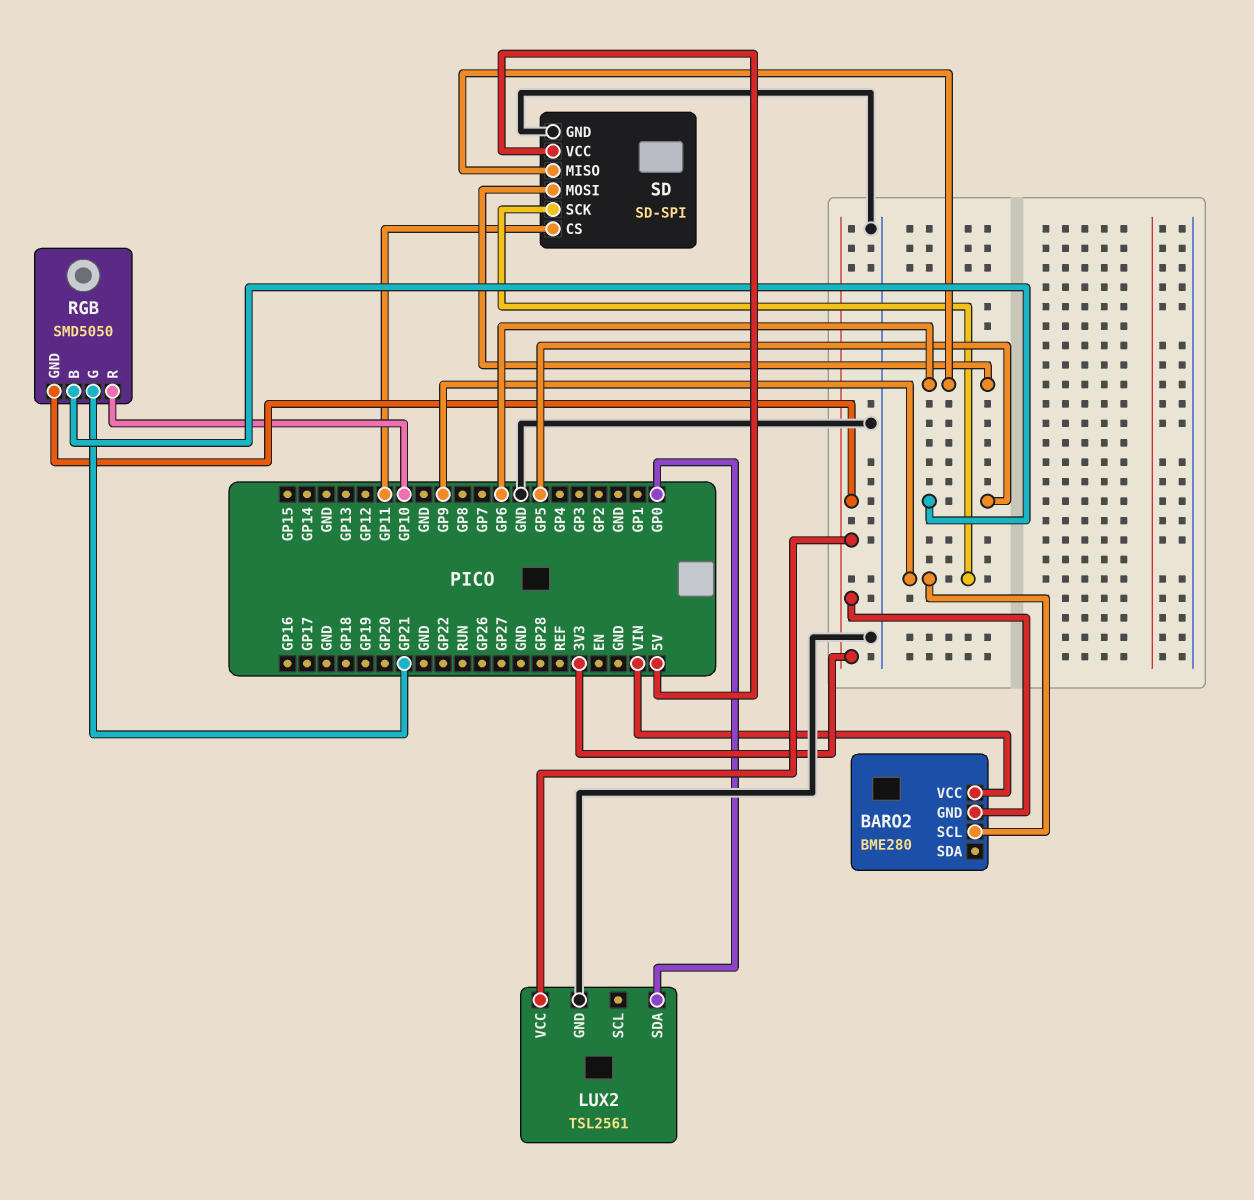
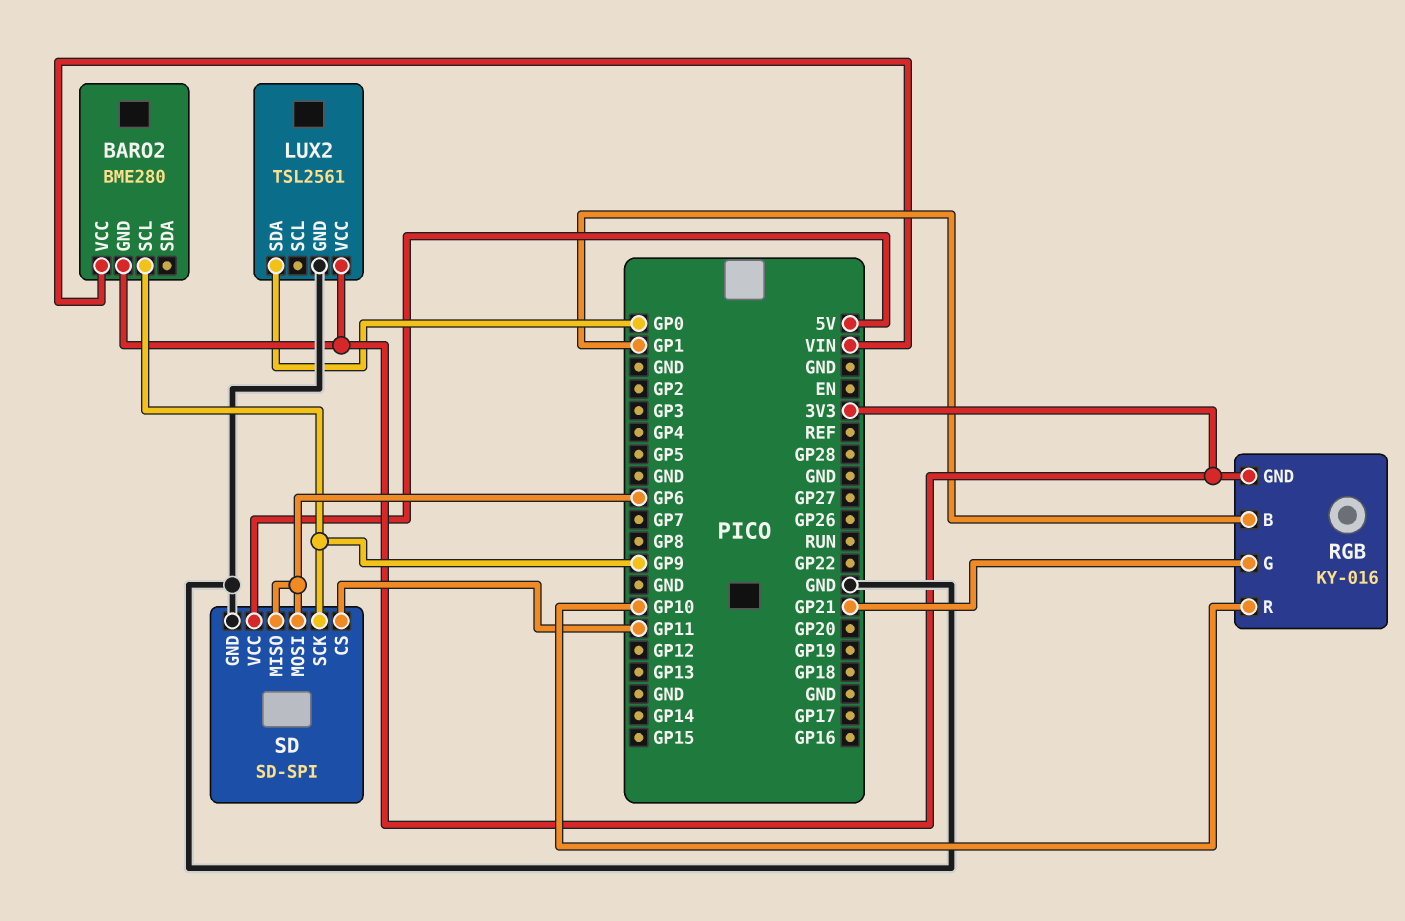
RGB: SMD5050 -> KY-016
RGB pin B: GP5 -> GP1

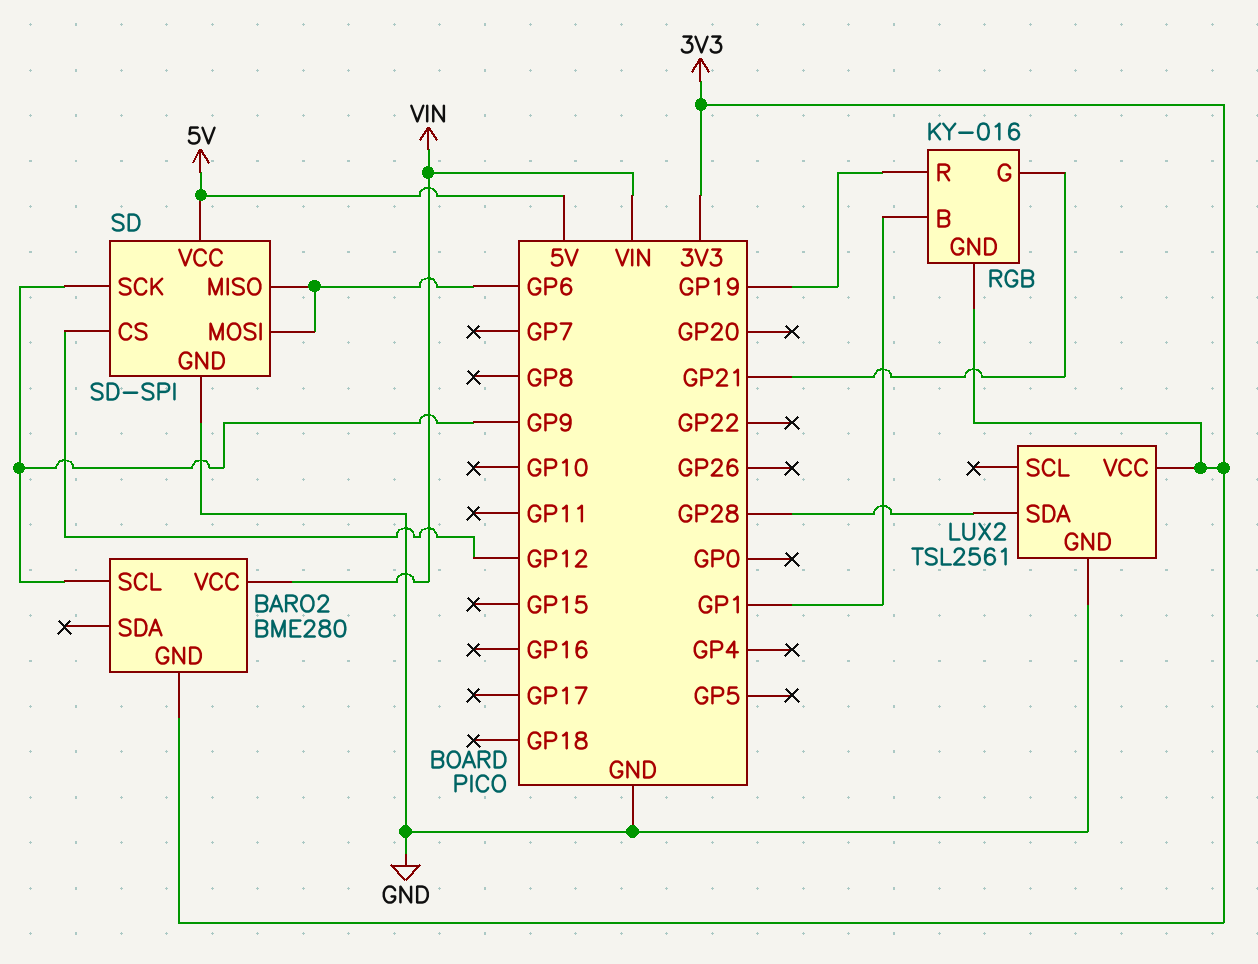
LUX2 pin SDA: GP0 -> GP28
RGB pin R: GP10 -> GP19
SD pin CS: GP11 -> GP12

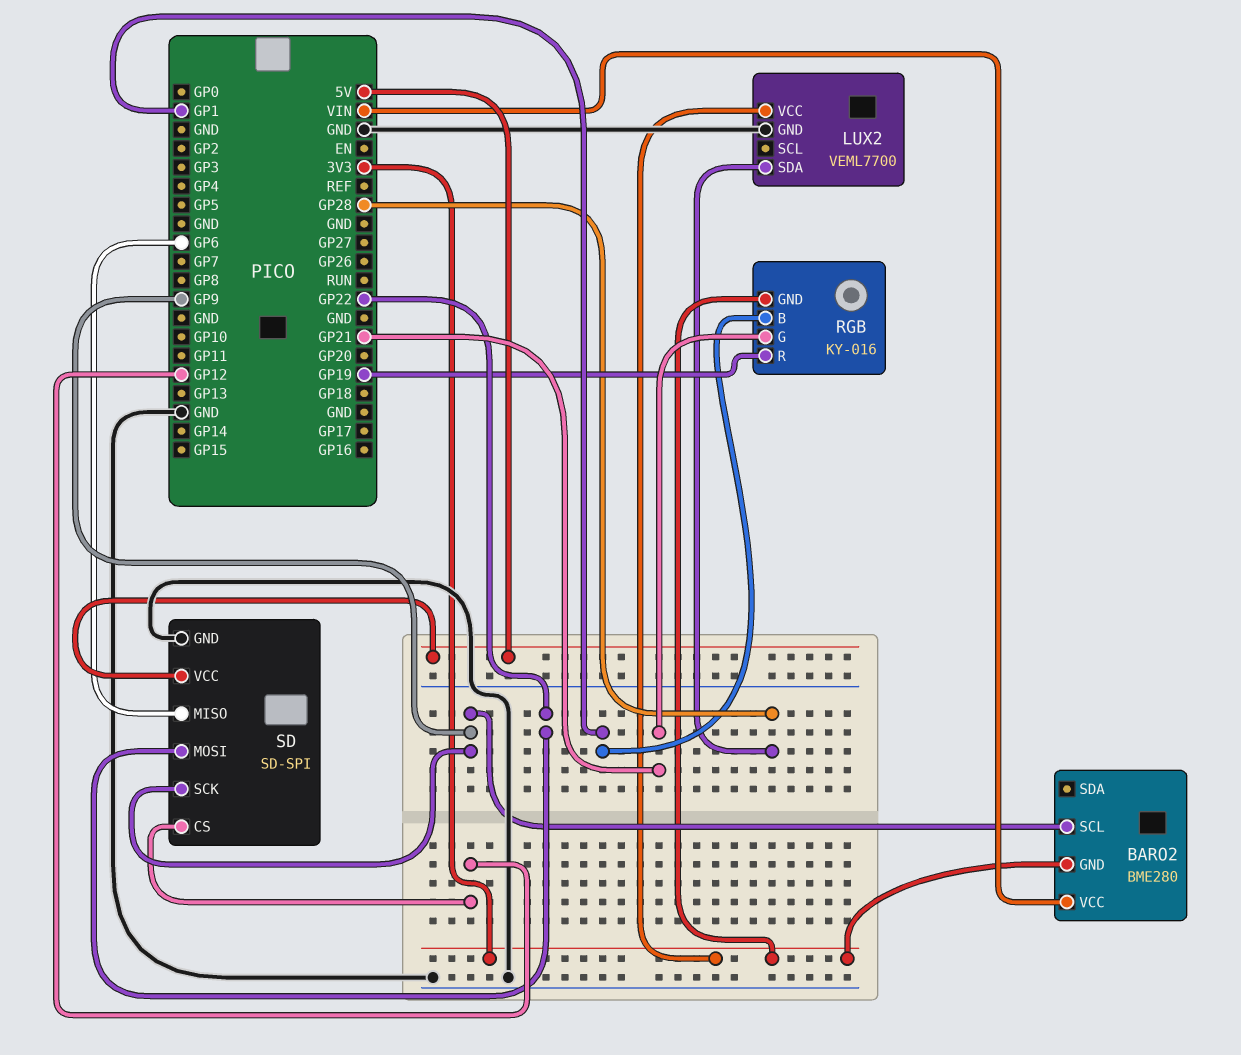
LUX2: TSL2561 -> VEML7700
SD pin MOSI: GP6 -> GP22

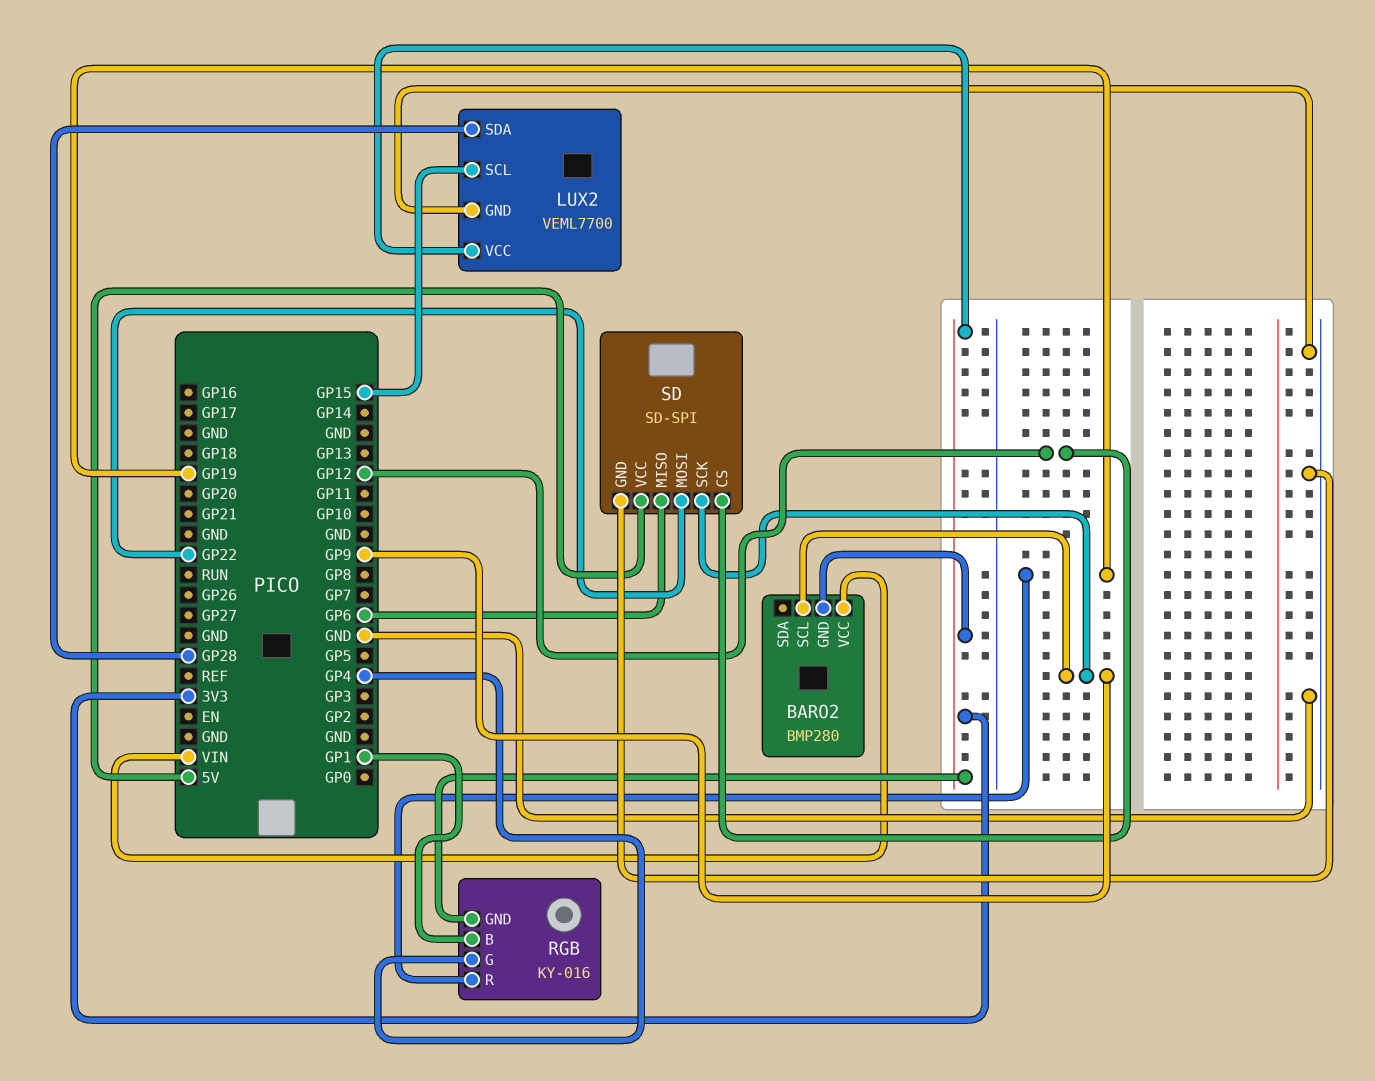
BARO2: BME280 -> BMP280
LUX2 pin SCL: none -> GP15
RGB pin G: GP21 -> GP4

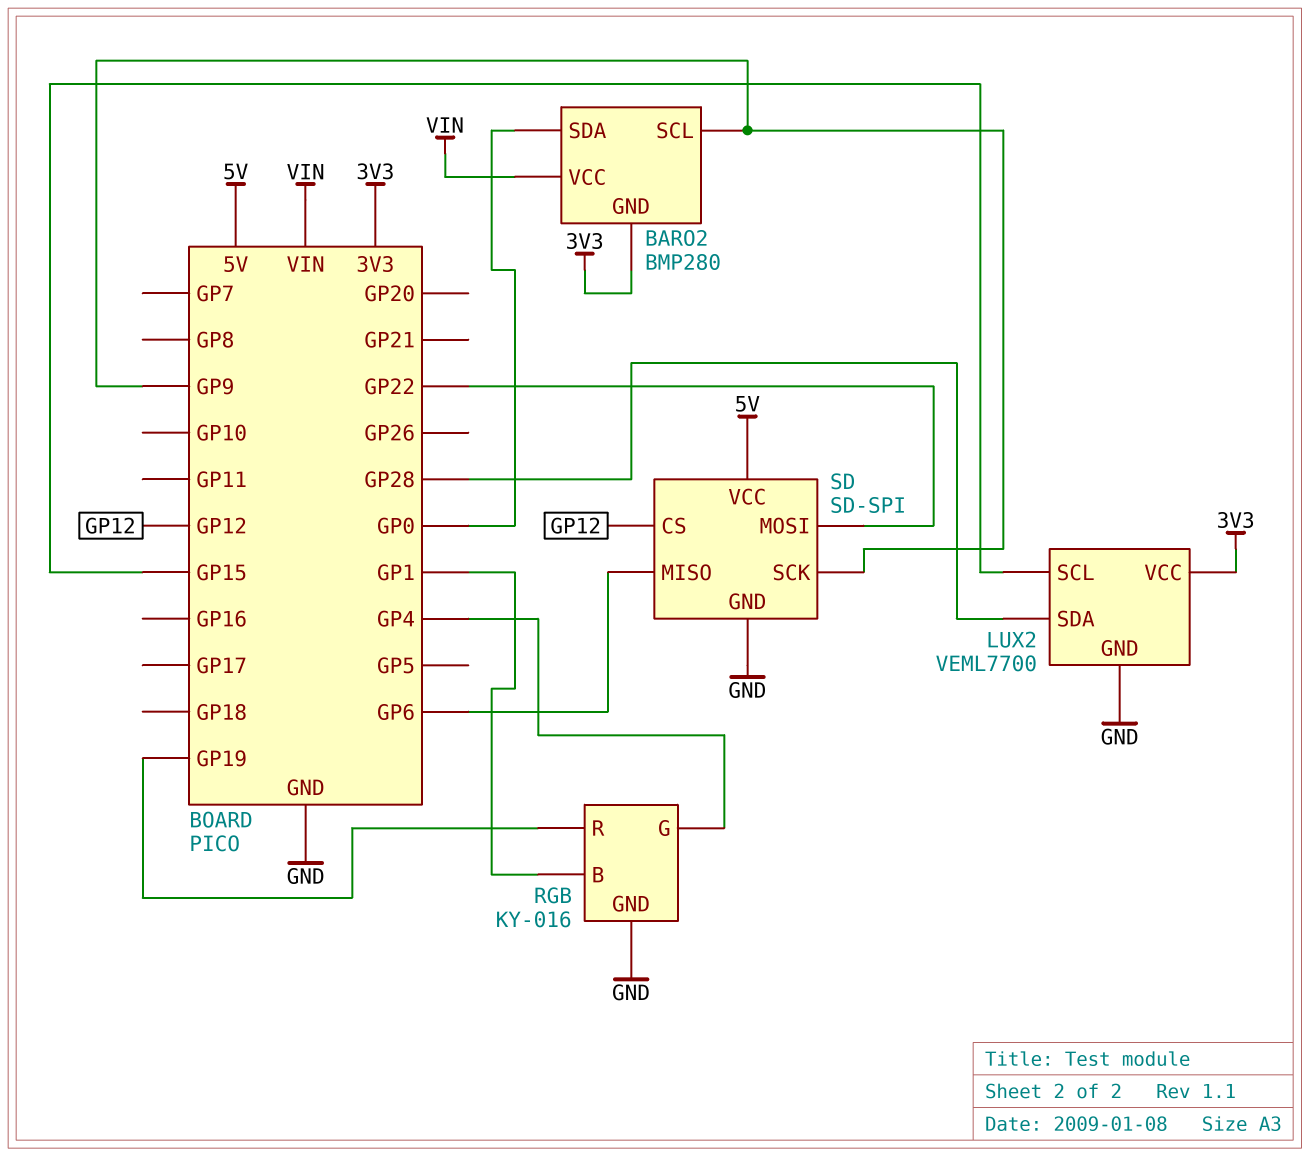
BARO2 pin SDA: none -> GP0
RGB pin GND: 3V3 -> GND

